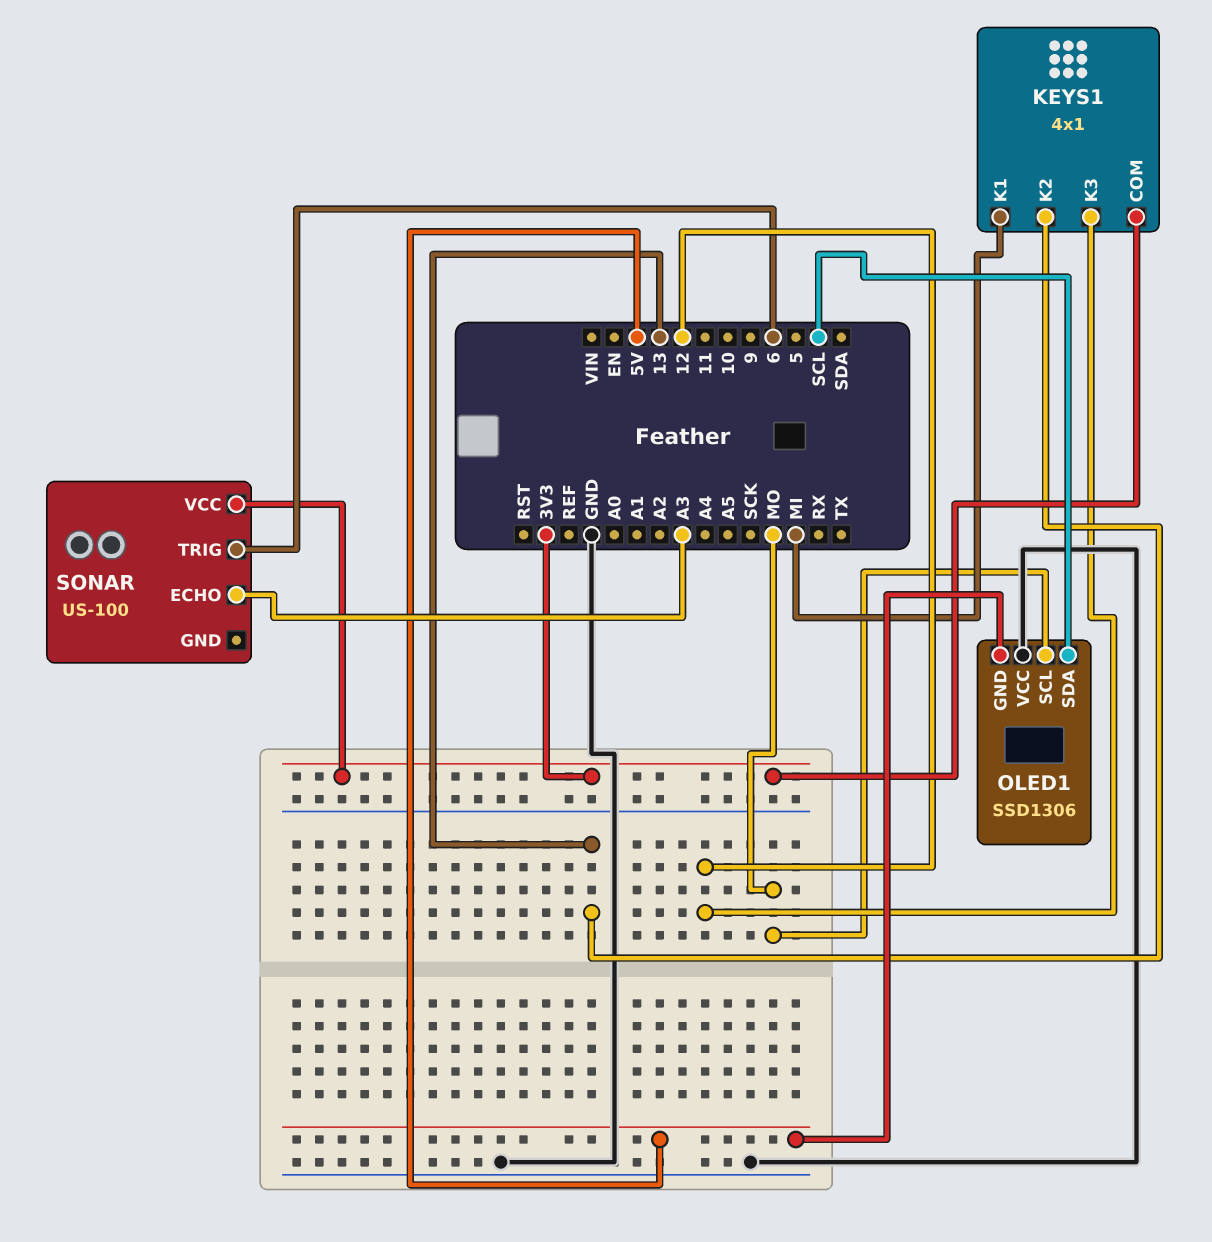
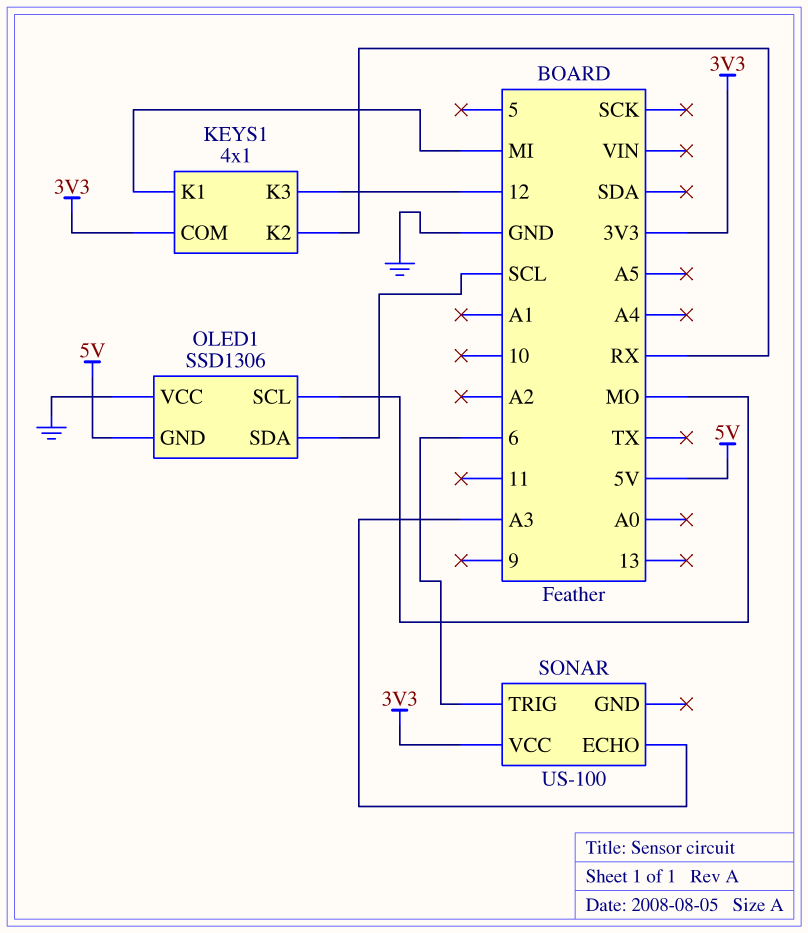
KEYS1 pin K2: 13 -> RX

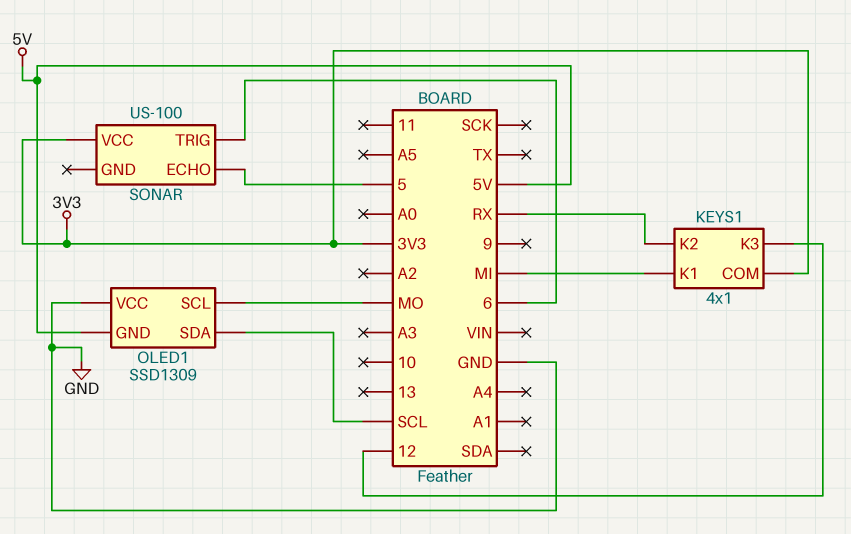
OLED1: SSD1306 -> SSD1309
SONAR pin ECHO: A3 -> 5

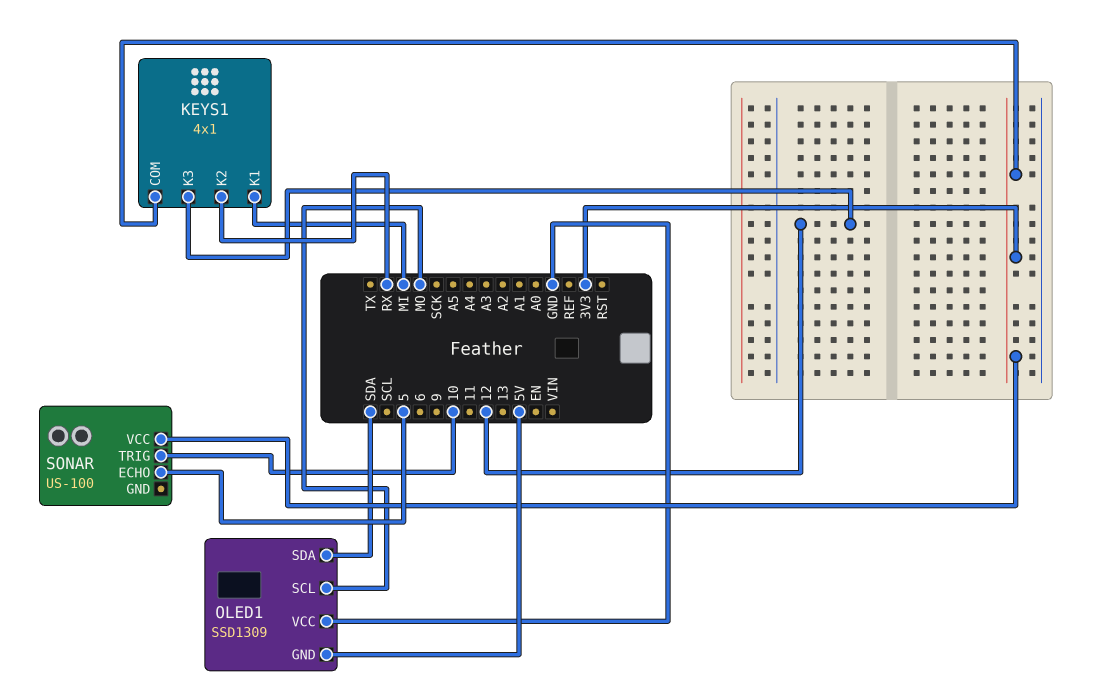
OLED1 pin SDA: SCL -> SDA
SONAR pin TRIG: 6 -> 10

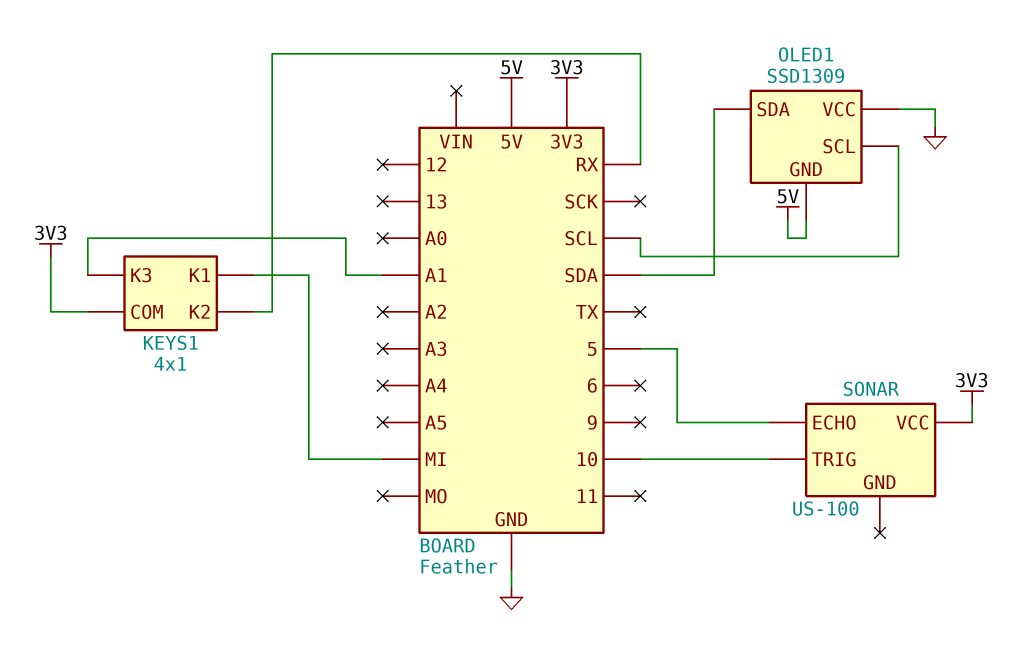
KEYS1 pin K3: 12 -> A1
OLED1 pin SCL: MO -> SCL

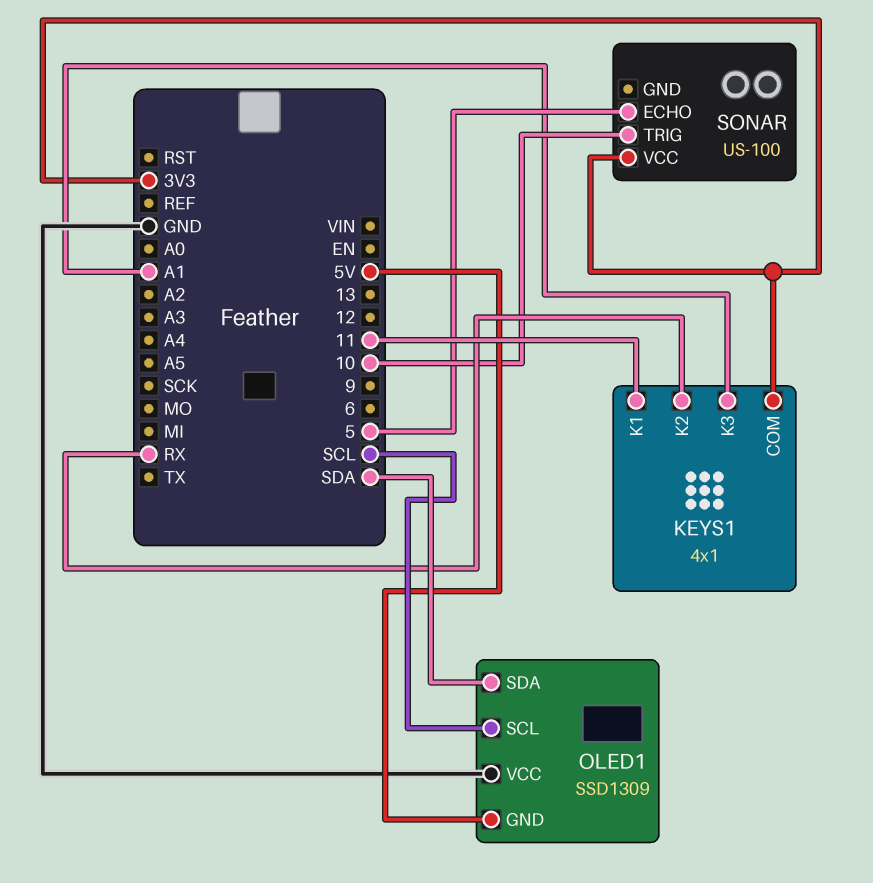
KEYS1 pin K1: MI -> 11

